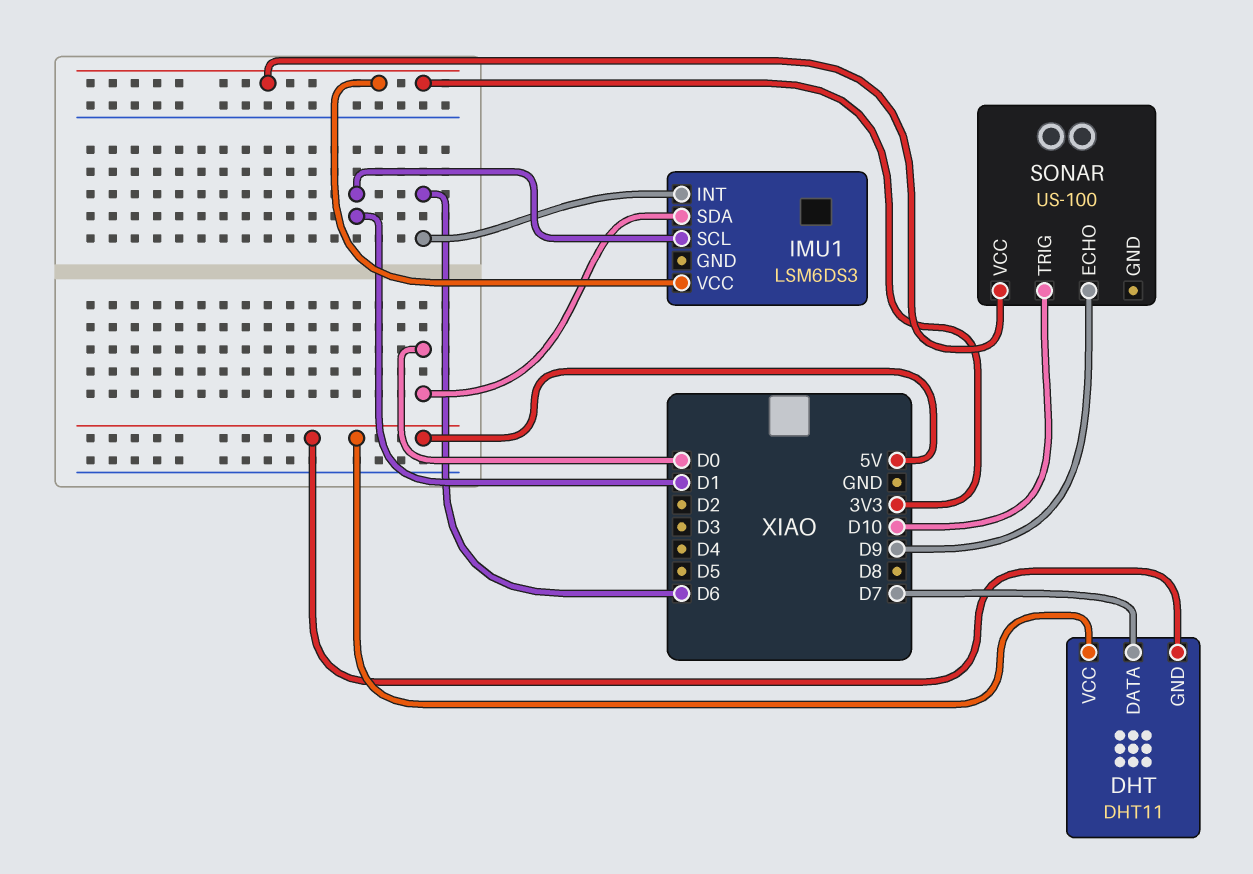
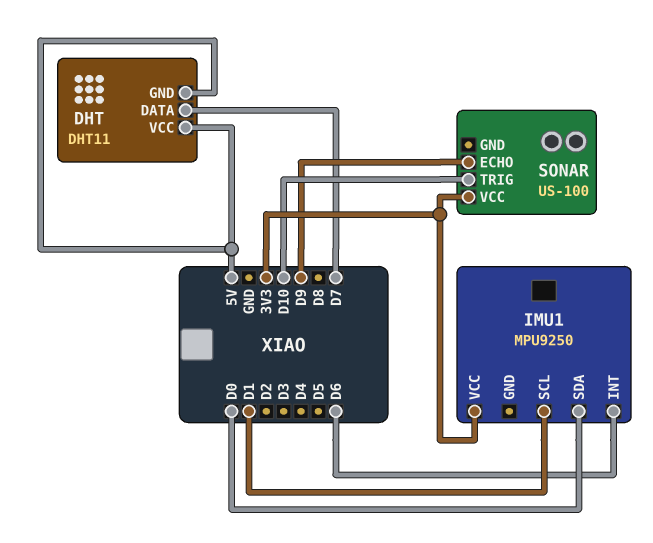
IMU1: LSM6DS3 -> MPU9250

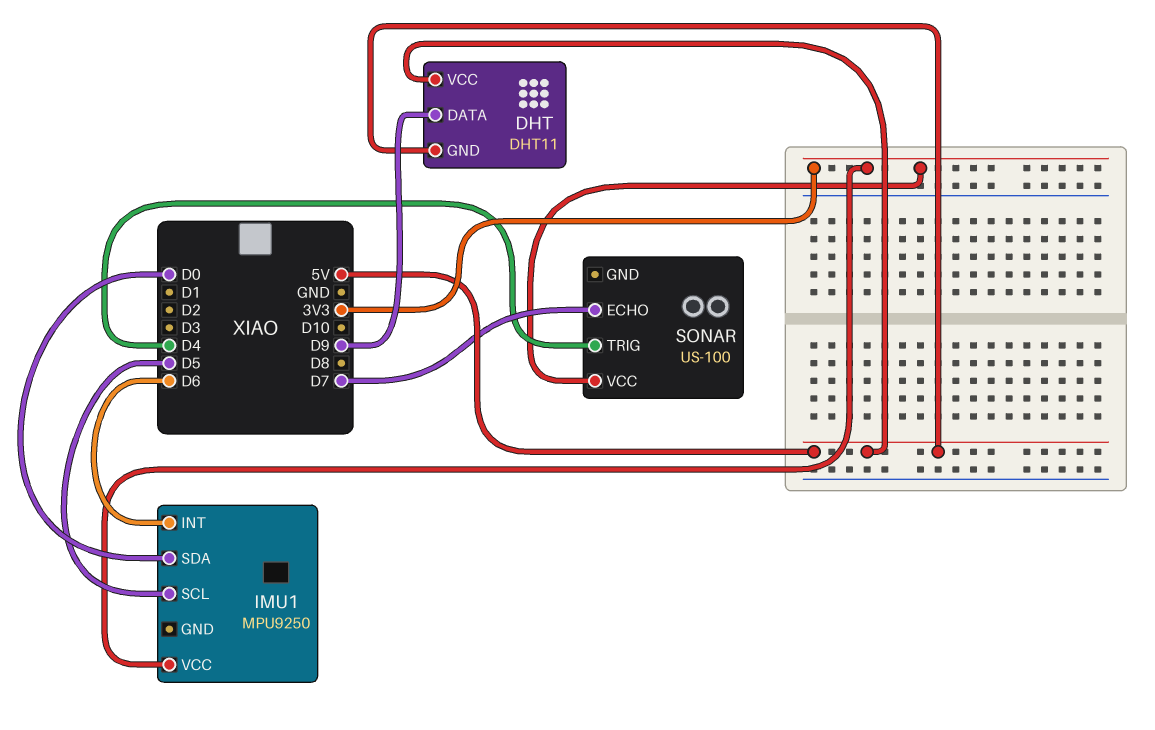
DHT pin DATA: D7 -> D9
IMU1 pin SCL: D1 -> D5
SONAR pin ECHO: D9 -> D7
SONAR pin TRIG: D10 -> D4

